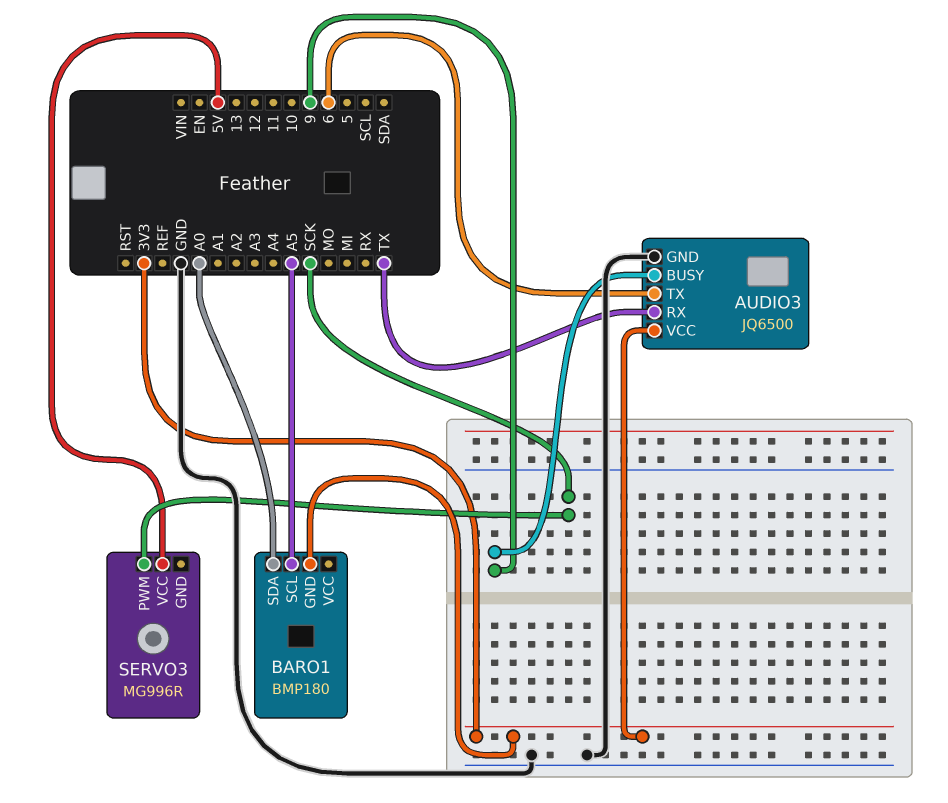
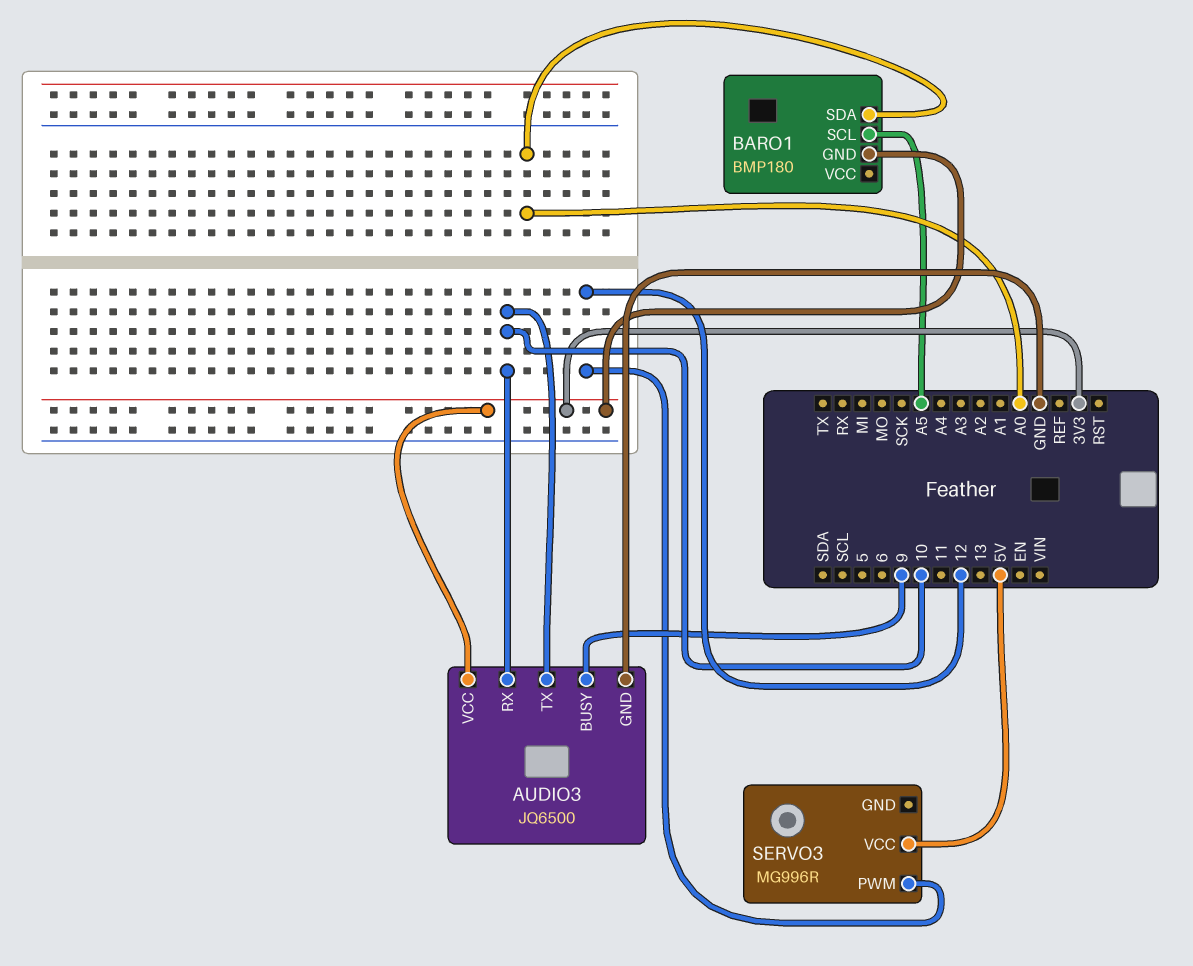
AUDIO3 pin RX: TX -> 10
AUDIO3 pin TX: 6 -> 10
SERVO3 pin PWM: SCK -> 12

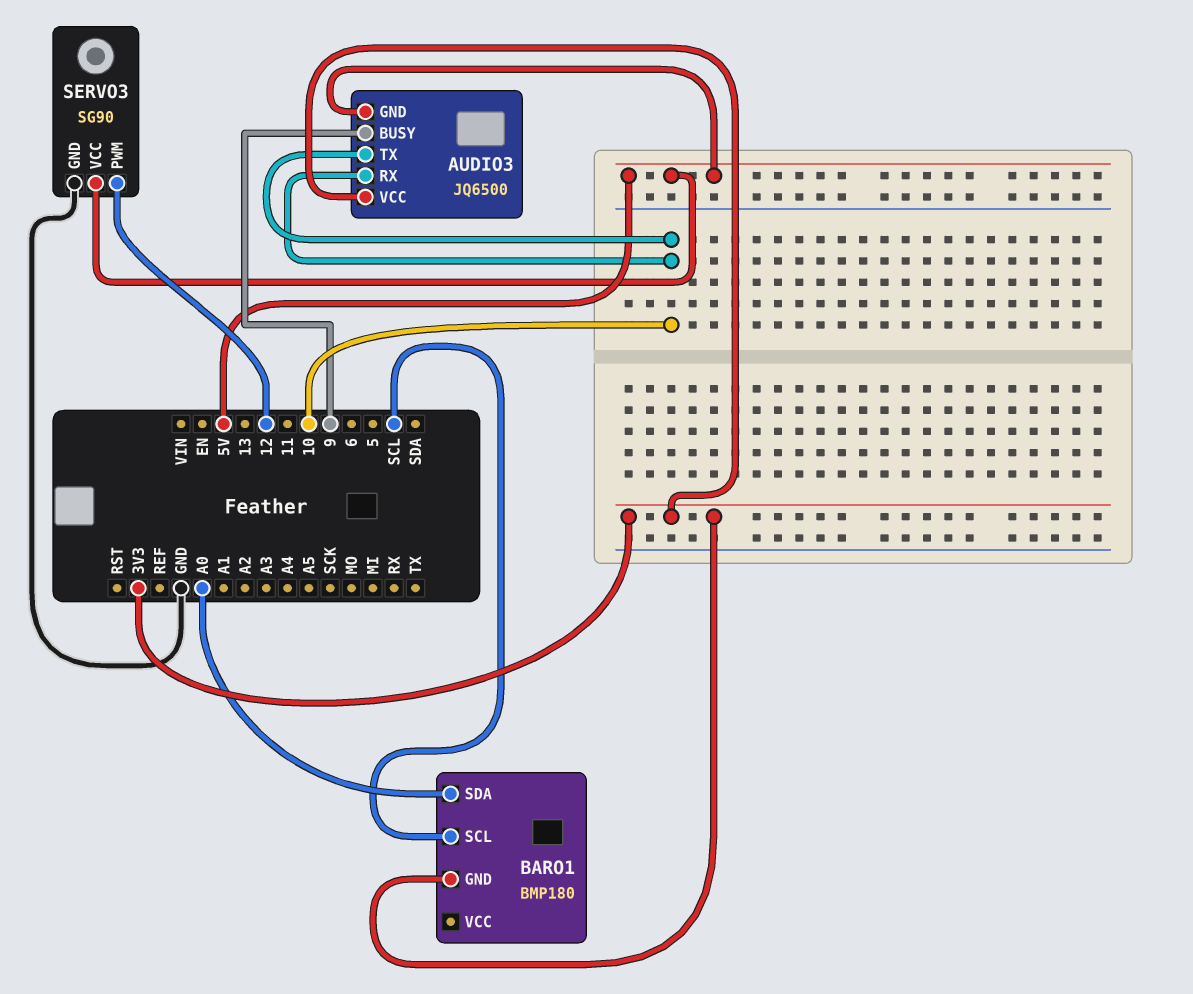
AUDIO3 pin GND: GND -> 5V
BARO1 pin SCL: A5 -> SCL
SERVO3: MG996R -> SG90
SERVO3 pin GND: none -> GND

